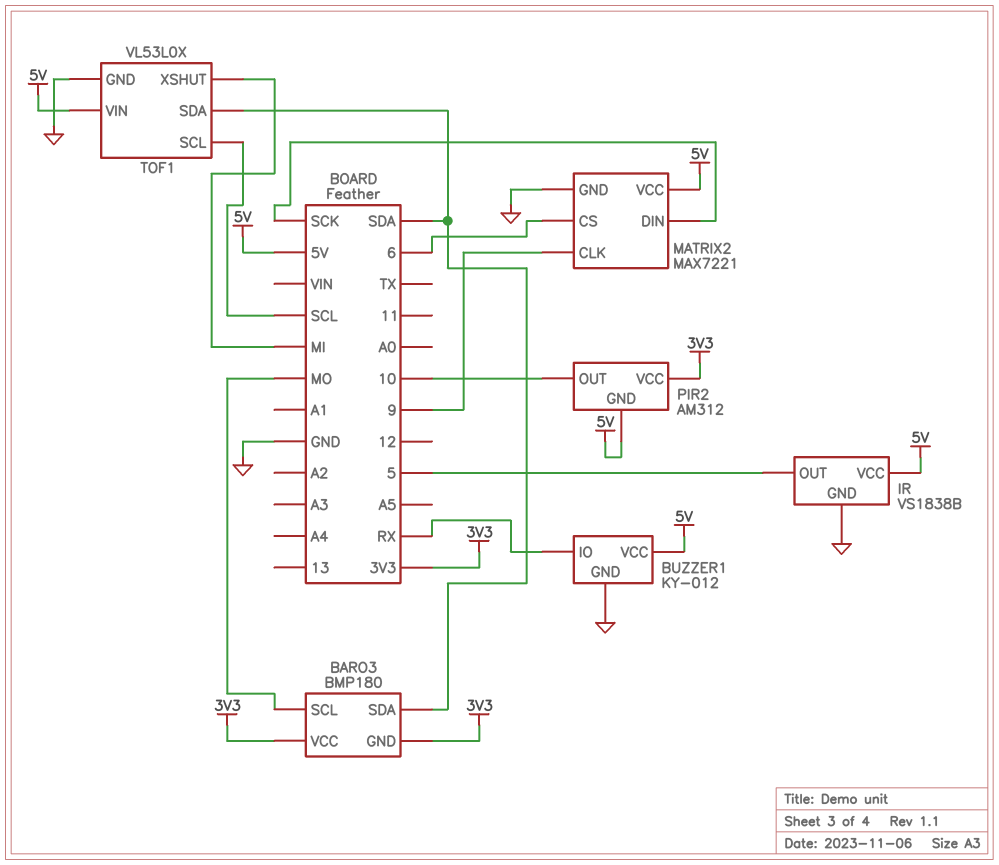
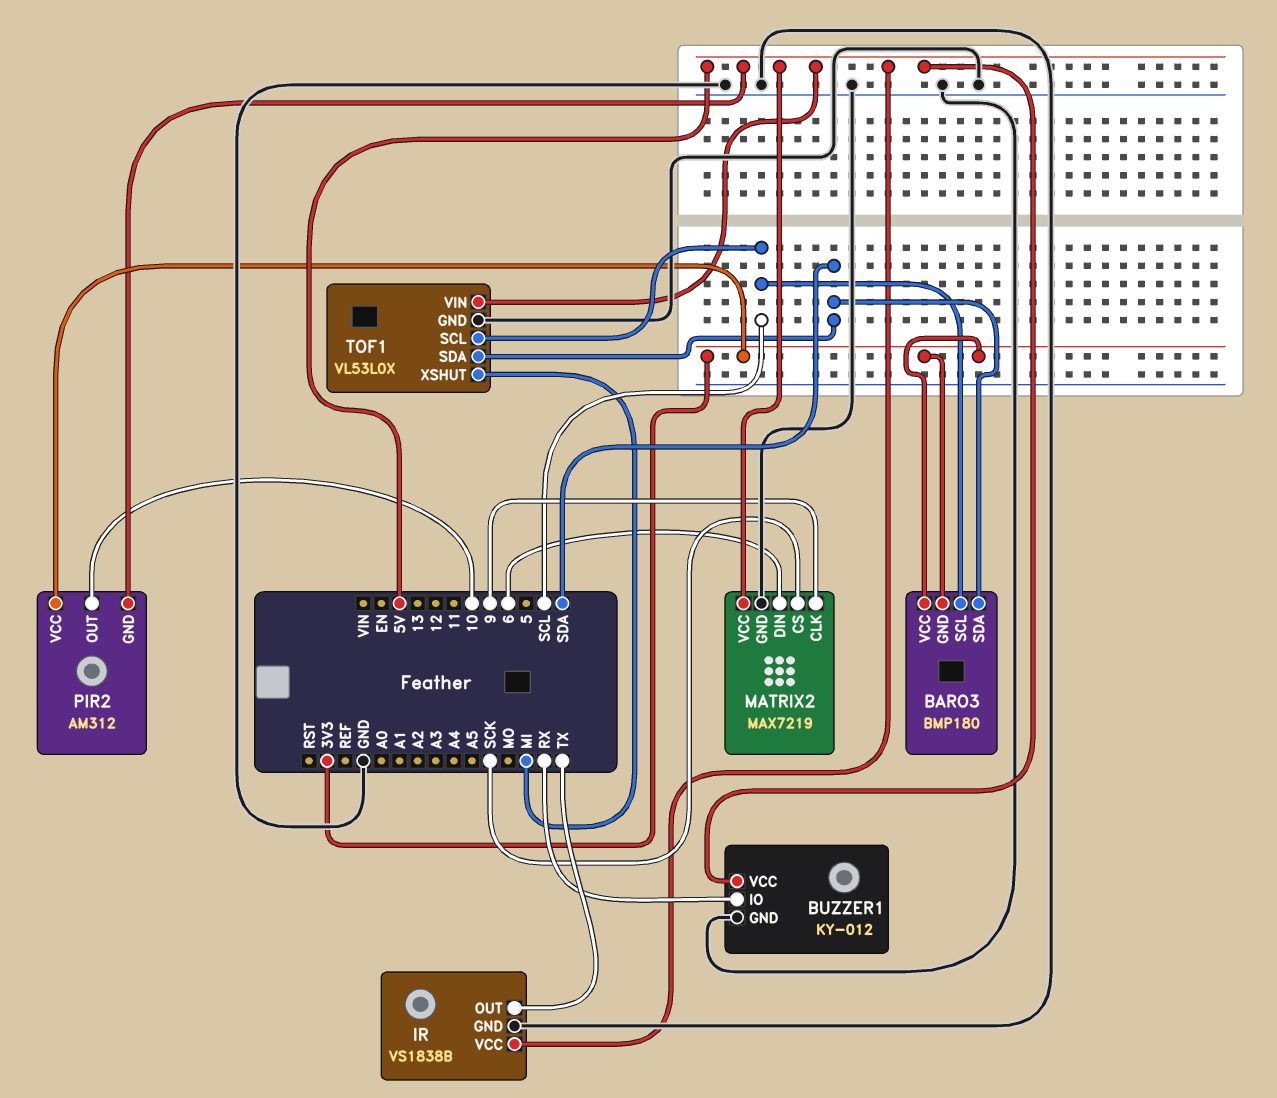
BARO3 pin SCL: MO -> SCL
IR pin OUT: 5 -> TX
MATRIX2: MAX7221 -> MAX7219
MATRIX2 pin CS: 6 -> SCK
MATRIX2 pin DIN: SCK -> 6

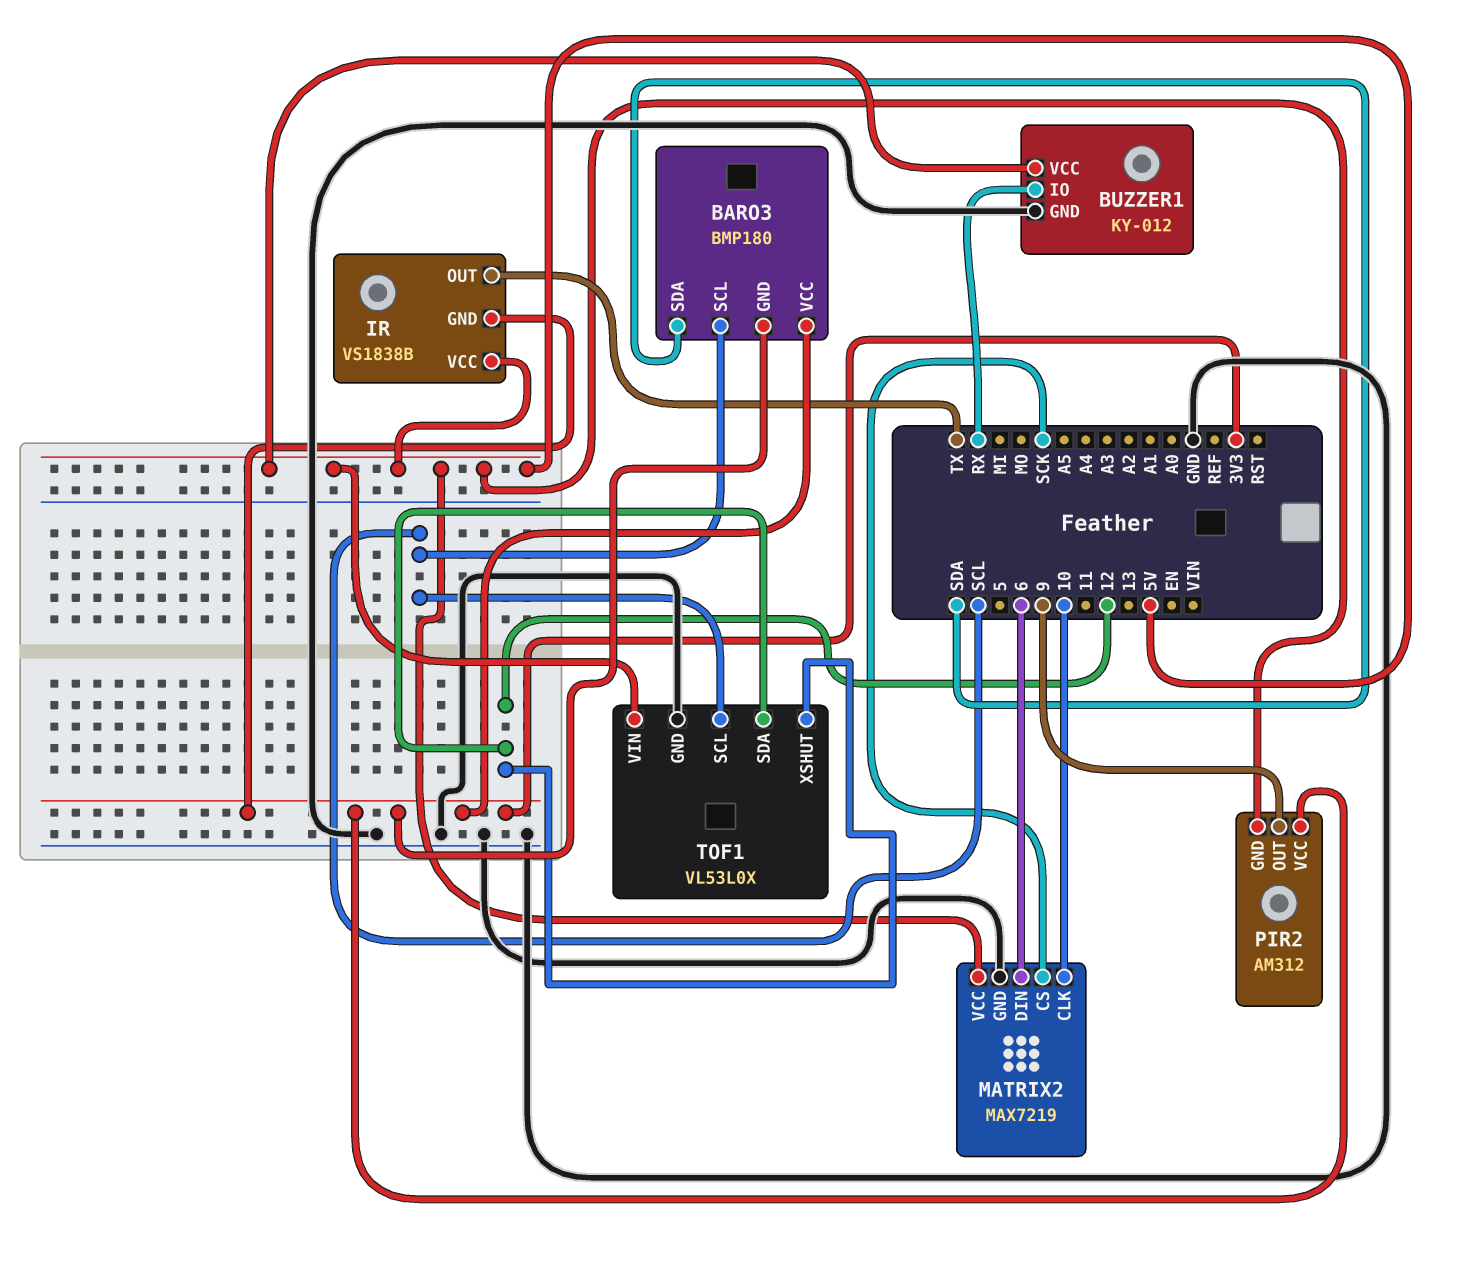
IR pin GND: GND -> 3V3
MATRIX2 pin CLK: 9 -> 10
PIR2 pin OUT: 10 -> 9
TOF1 pin SDA: SDA -> 12
TOF1 pin XSHUT: MI -> 12

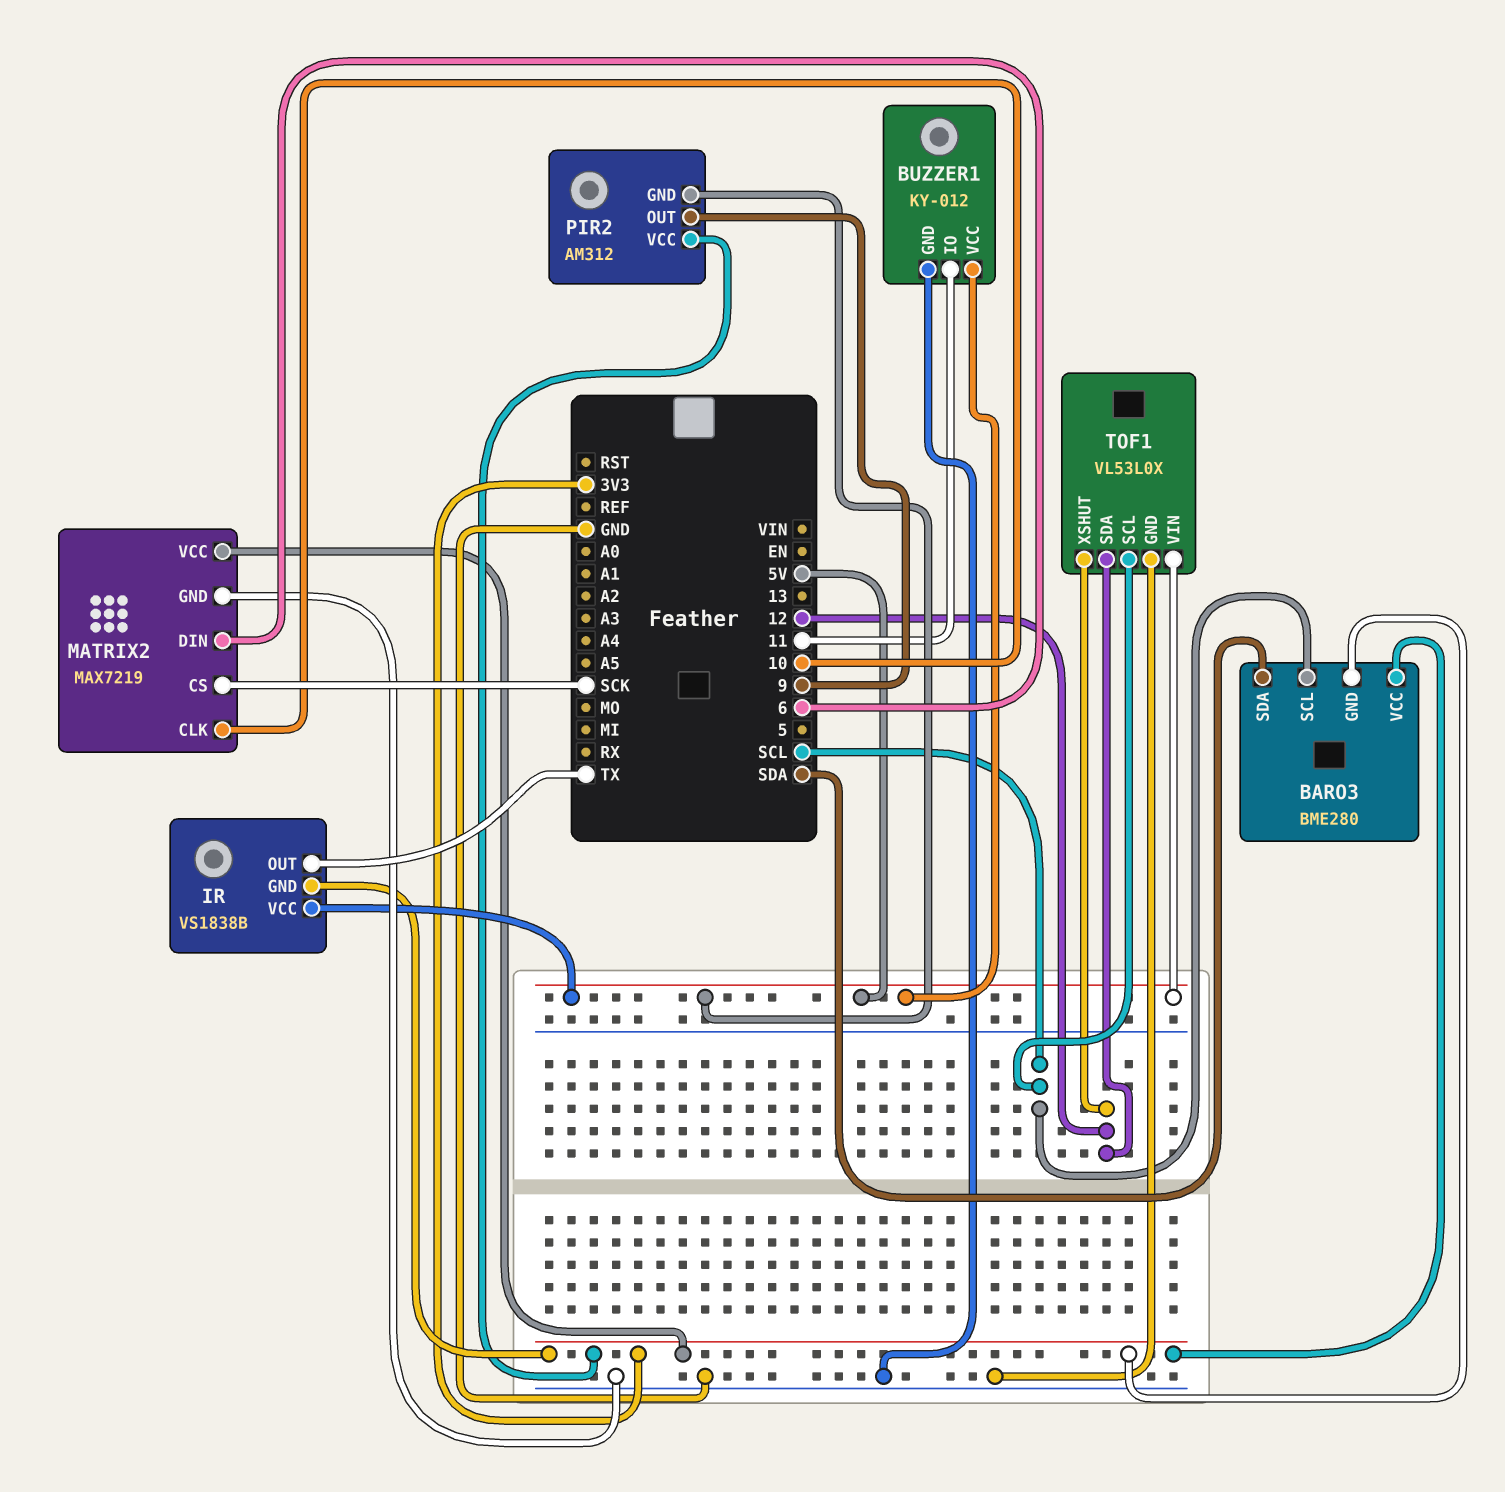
BARO3: BMP180 -> BME280
BUZZER1 pin IO: RX -> 11
MATRIX2 pin VCC: 5V -> 3V3

